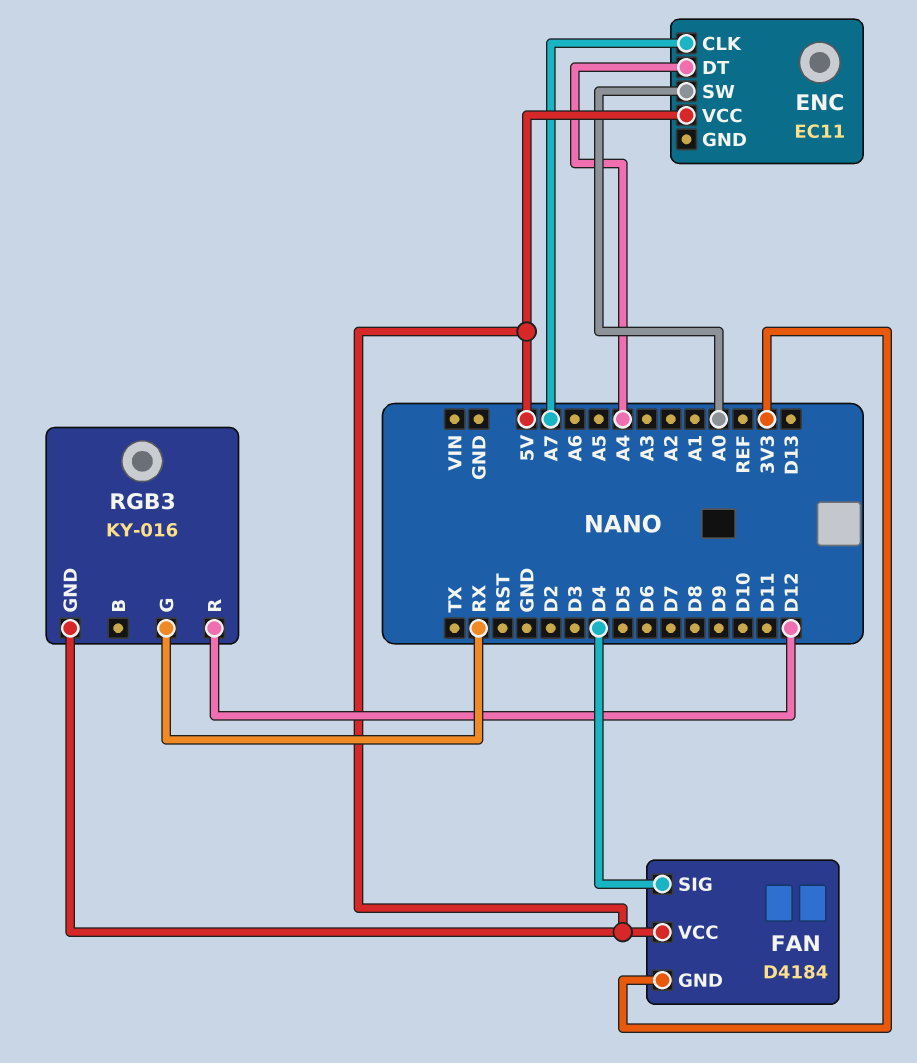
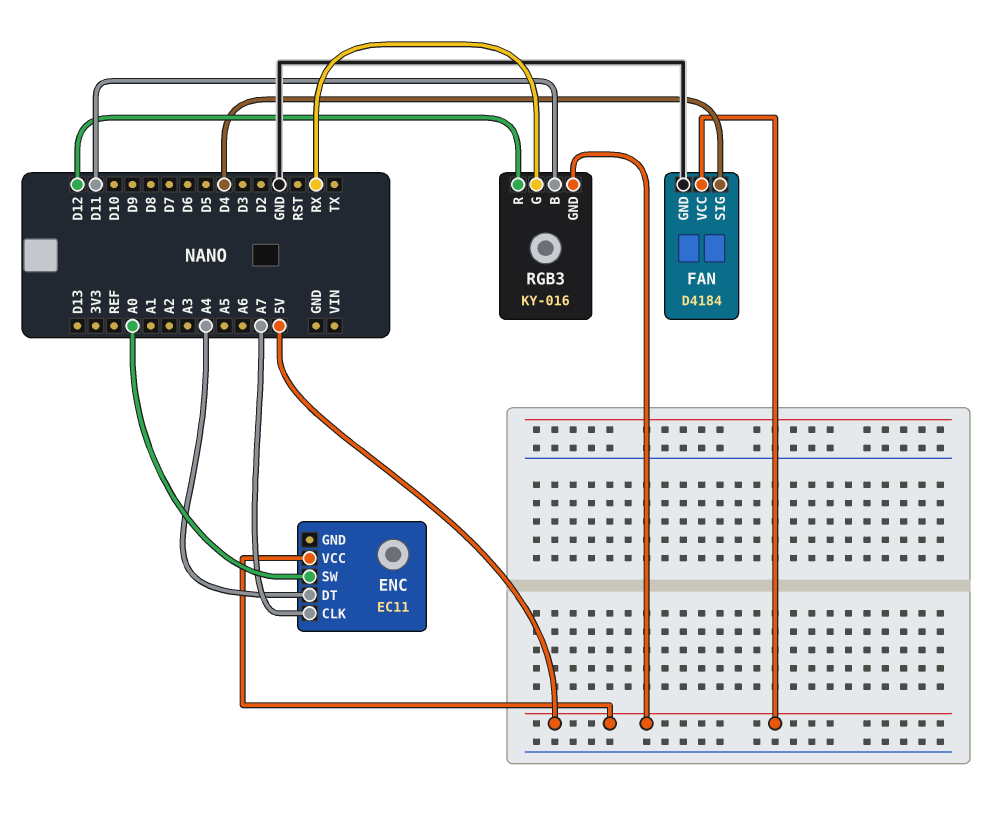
FAN pin GND: 3V3 -> GND
RGB3 pin B: none -> D11

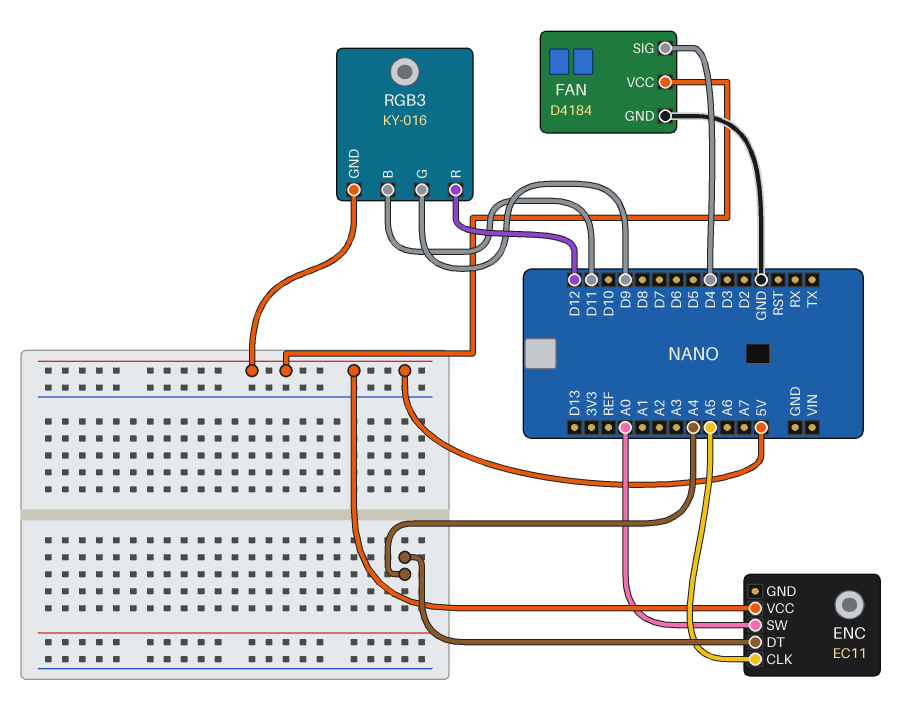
ENC pin CLK: A7 -> A5
RGB3 pin G: RX -> D9

